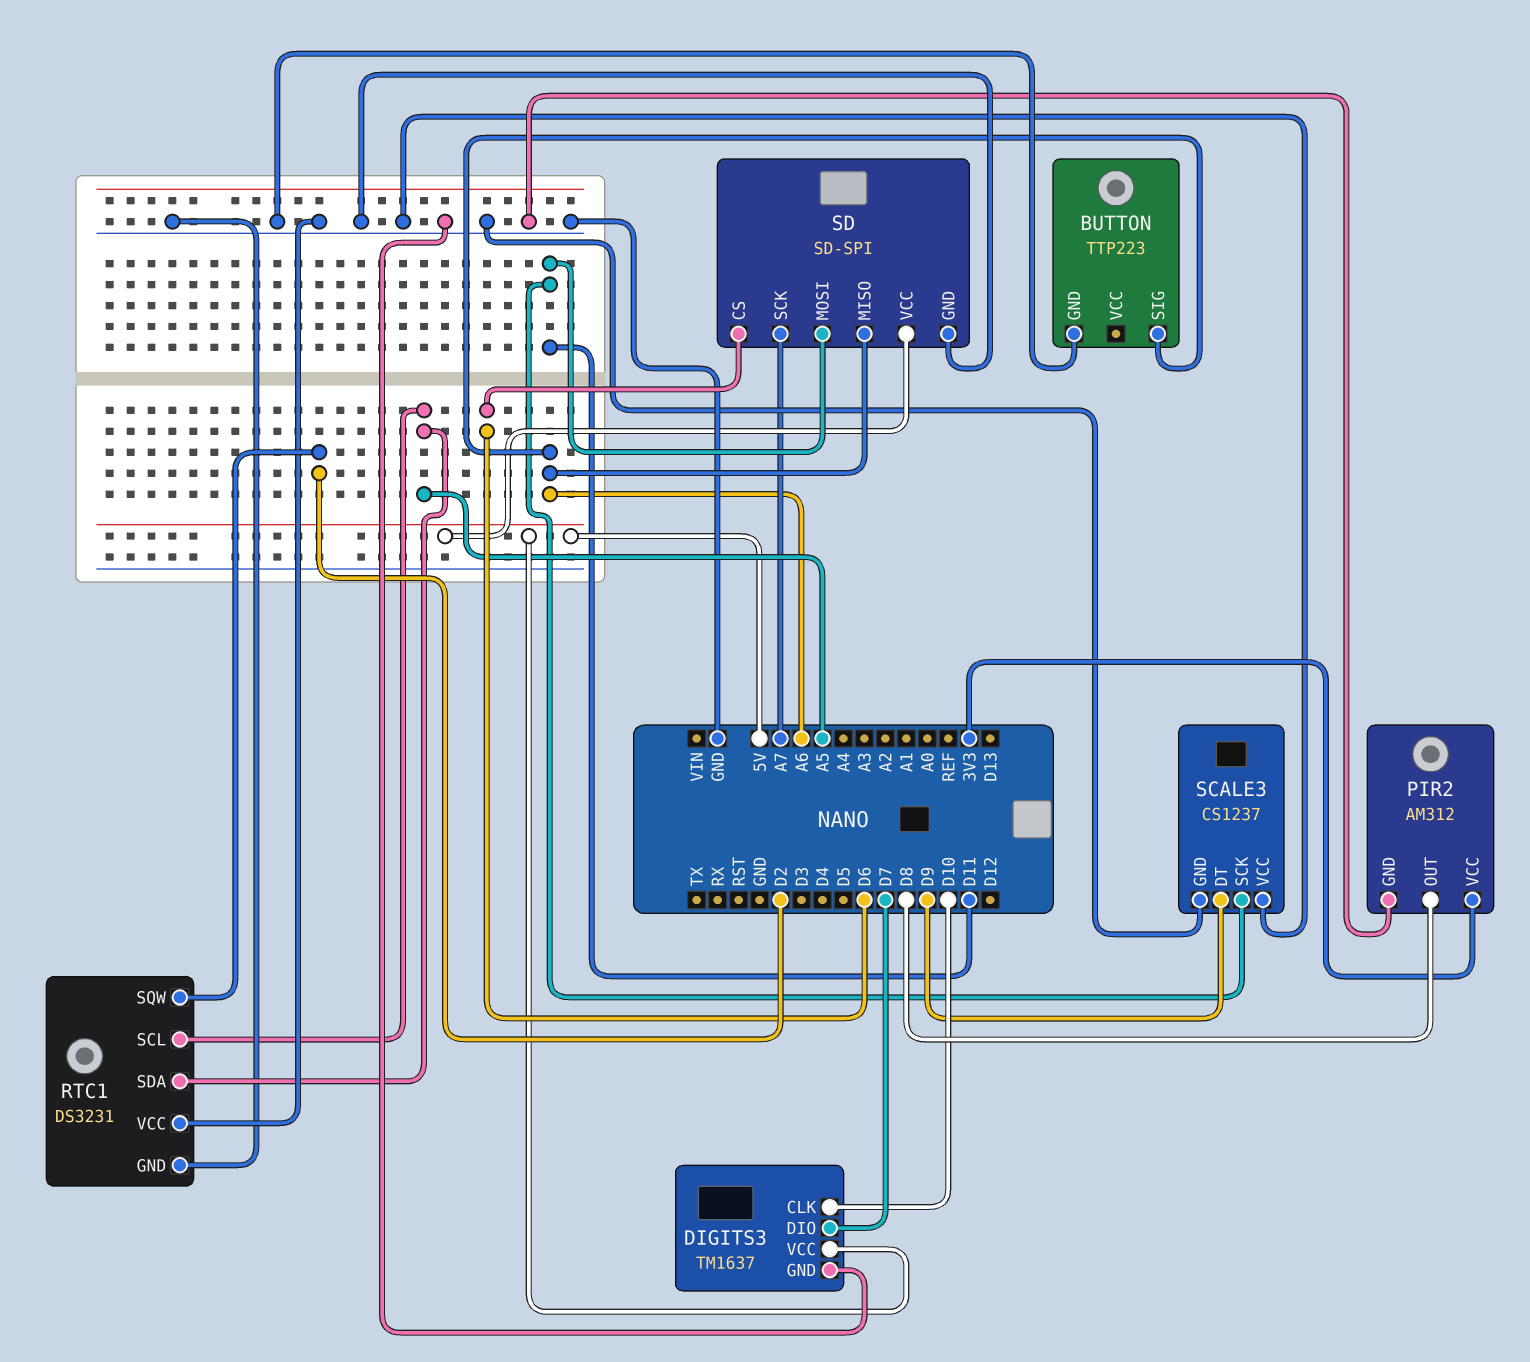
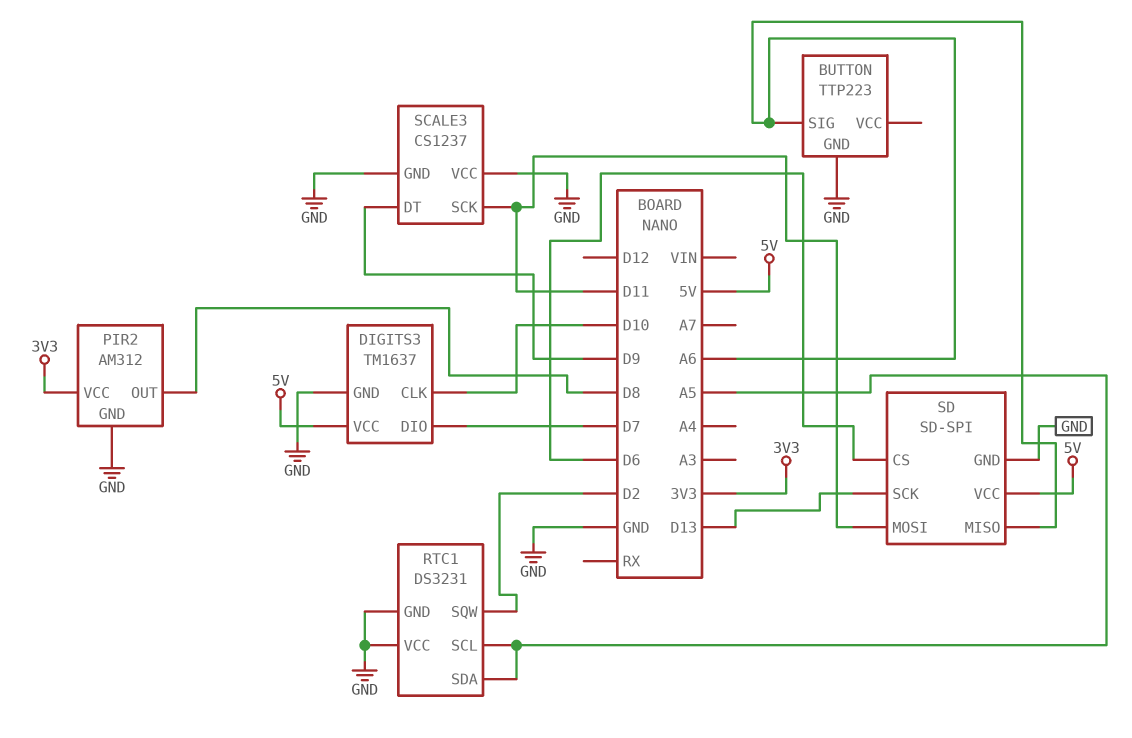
SD pin SCK: A7 -> D13

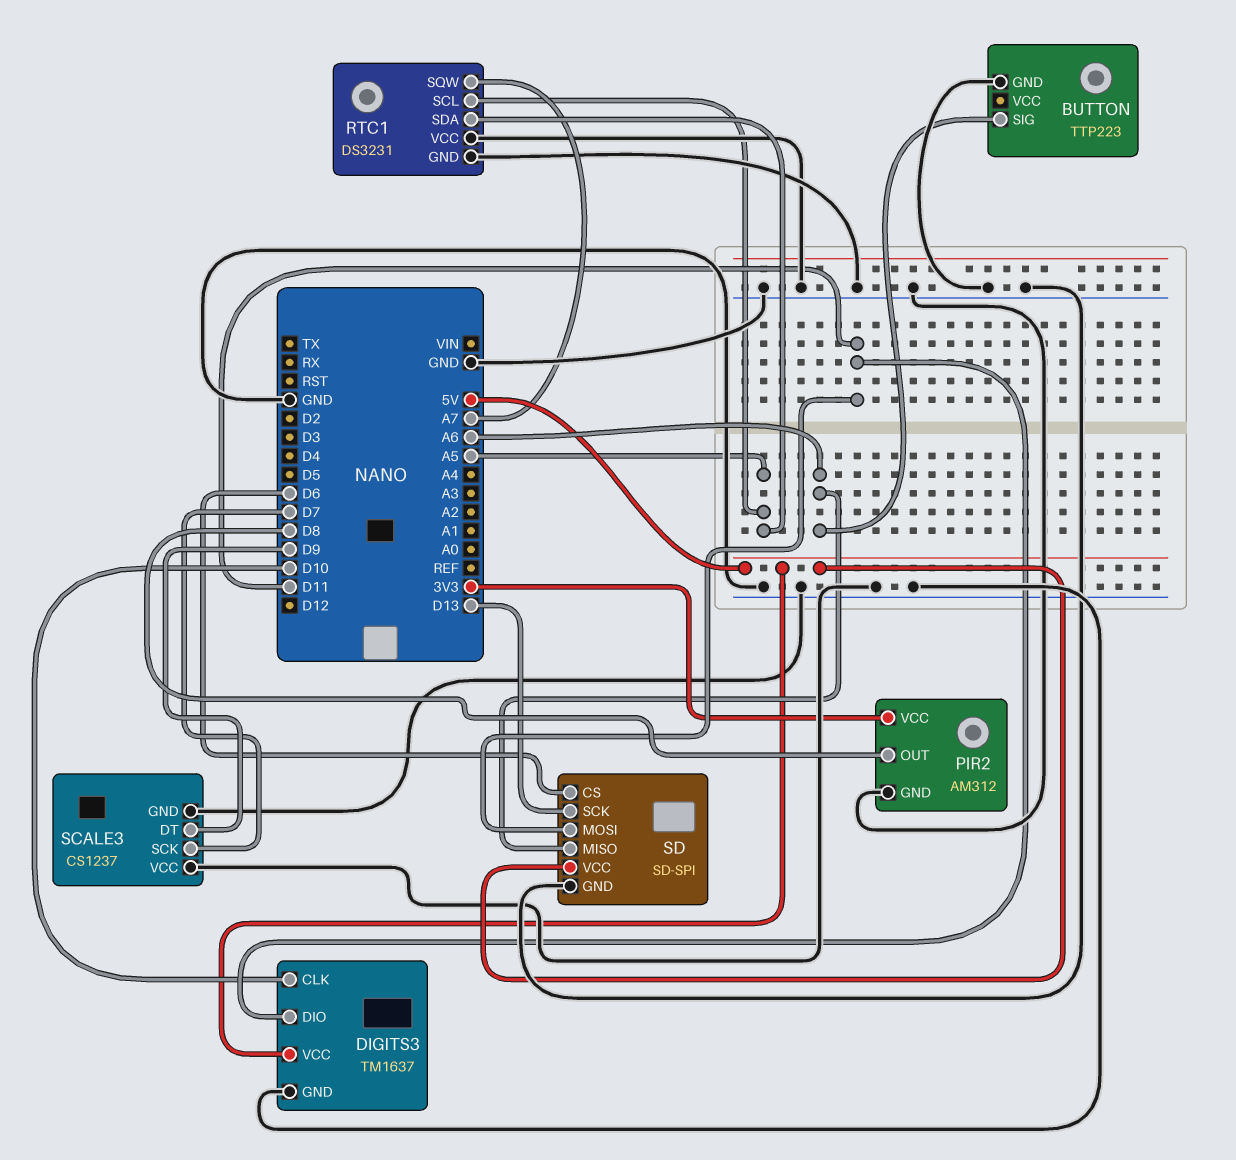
DIGITS3 pin DIO: D7 -> D11
RTC1 pin SQW: D2 -> A7
SCALE3 pin SCK: D11 -> D7

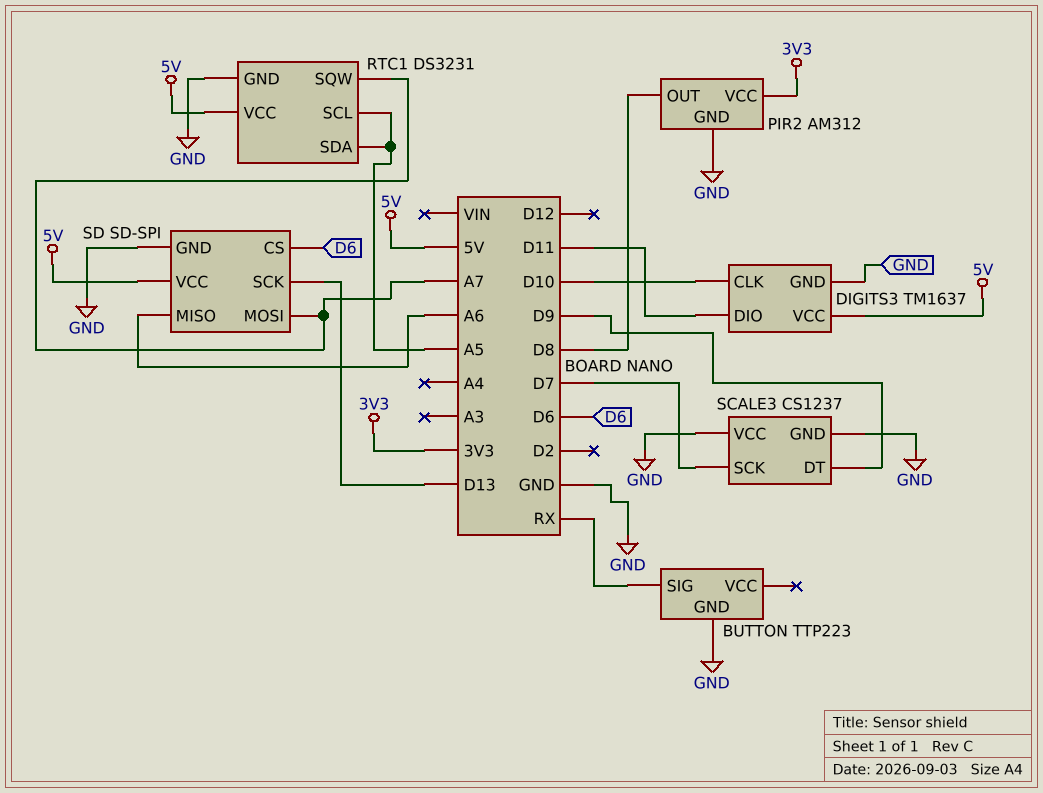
BUTTON pin SIG: A6 -> RX
RTC1 pin VCC: GND -> 5V
SD pin MOSI: D11 -> A7

